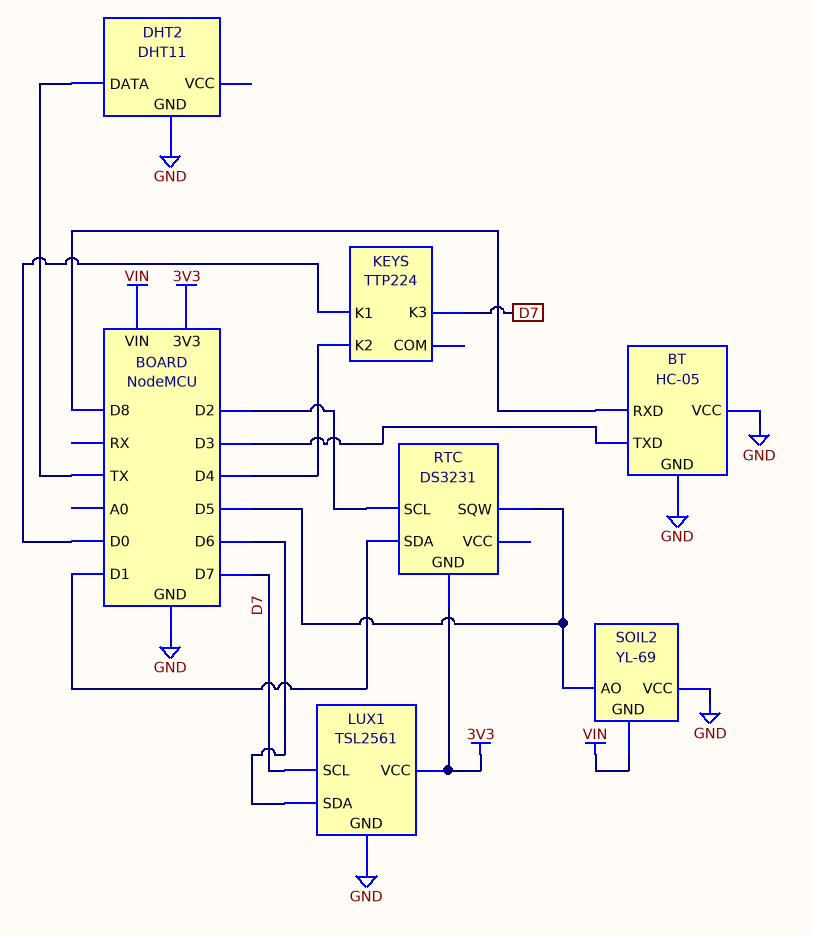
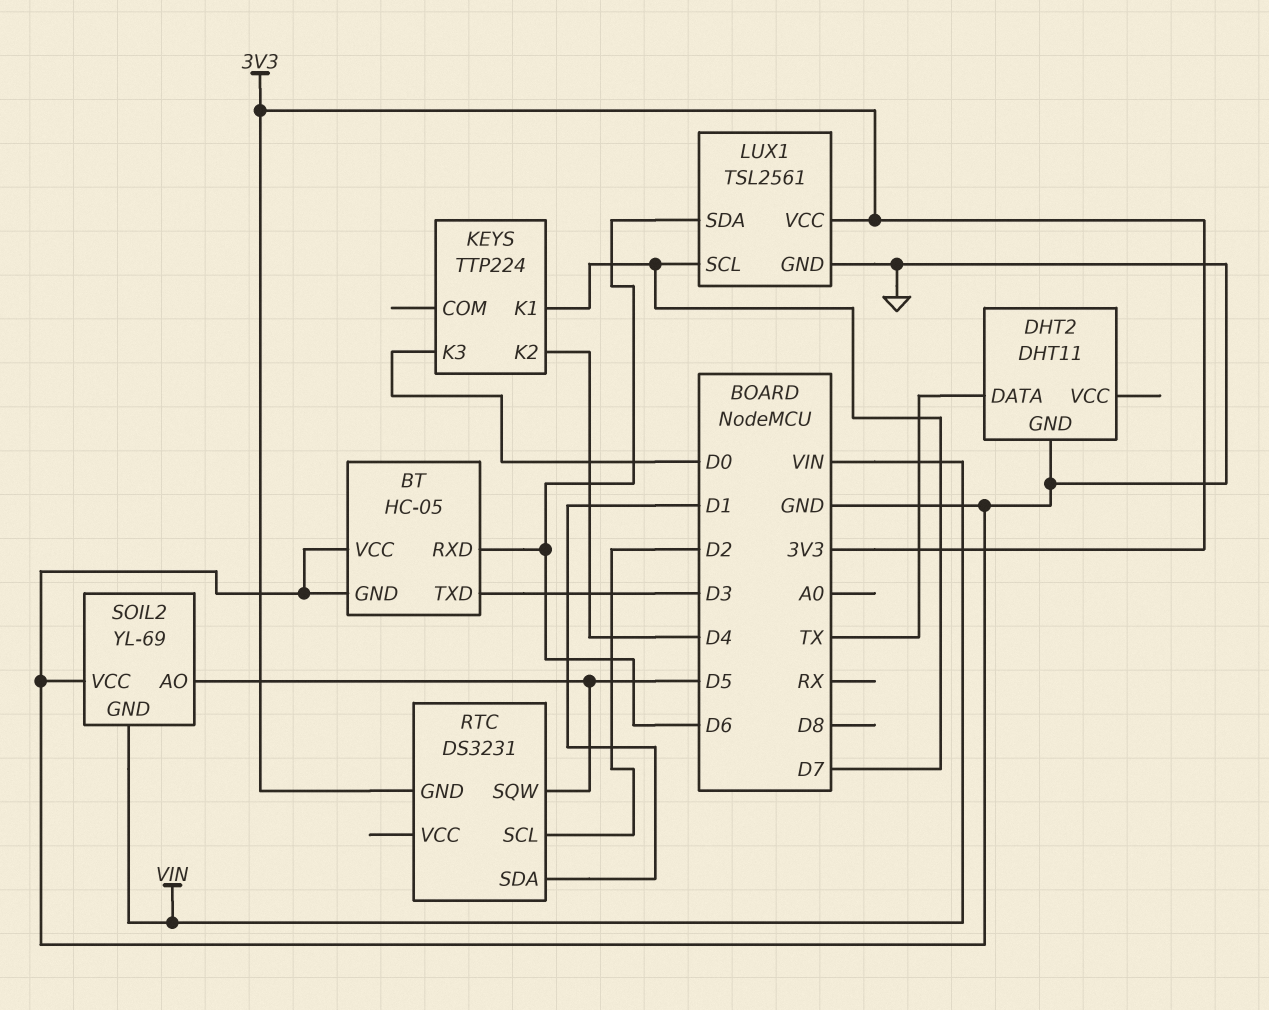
BT pin RXD: D8 -> D6
KEYS pin K1: D0 -> D7
KEYS pin K3: D7 -> D0

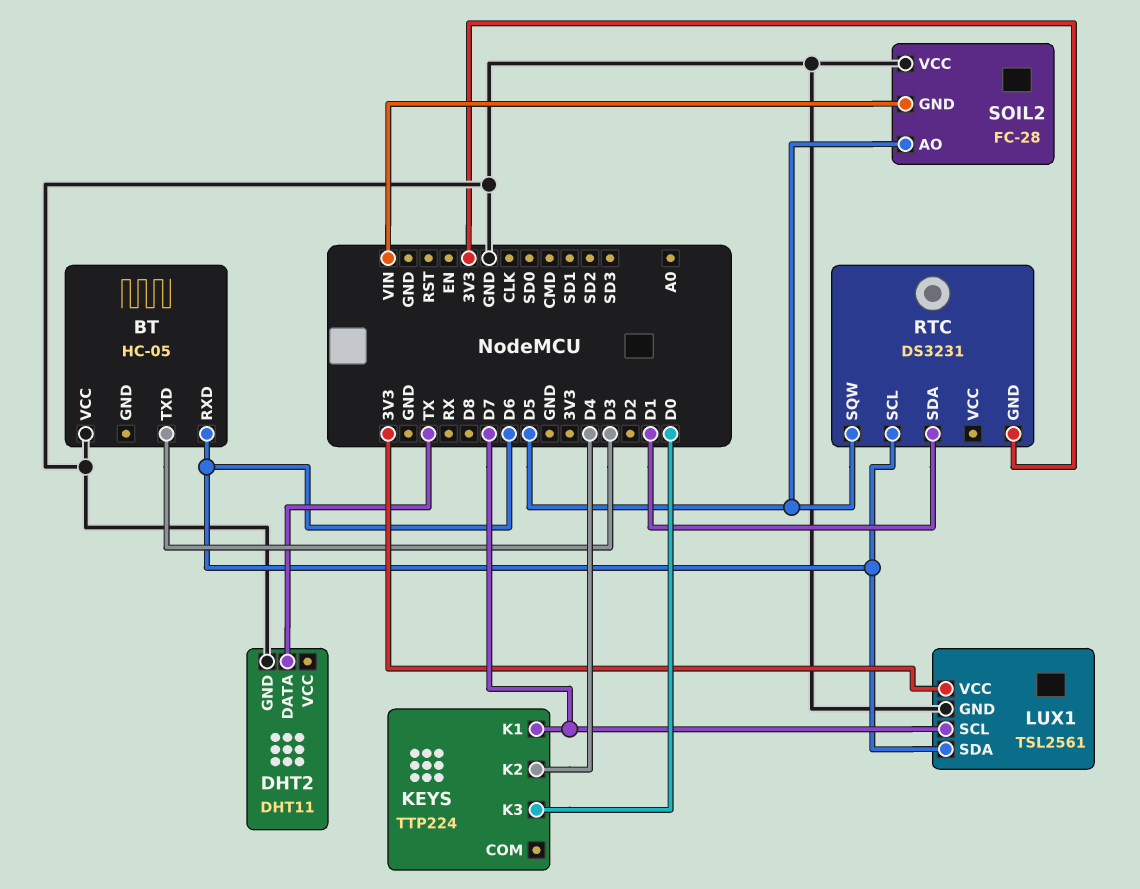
BT pin GND: GND -> none
RTC pin SCL: D2 -> D6
SOIL2: YL-69 -> FC-28

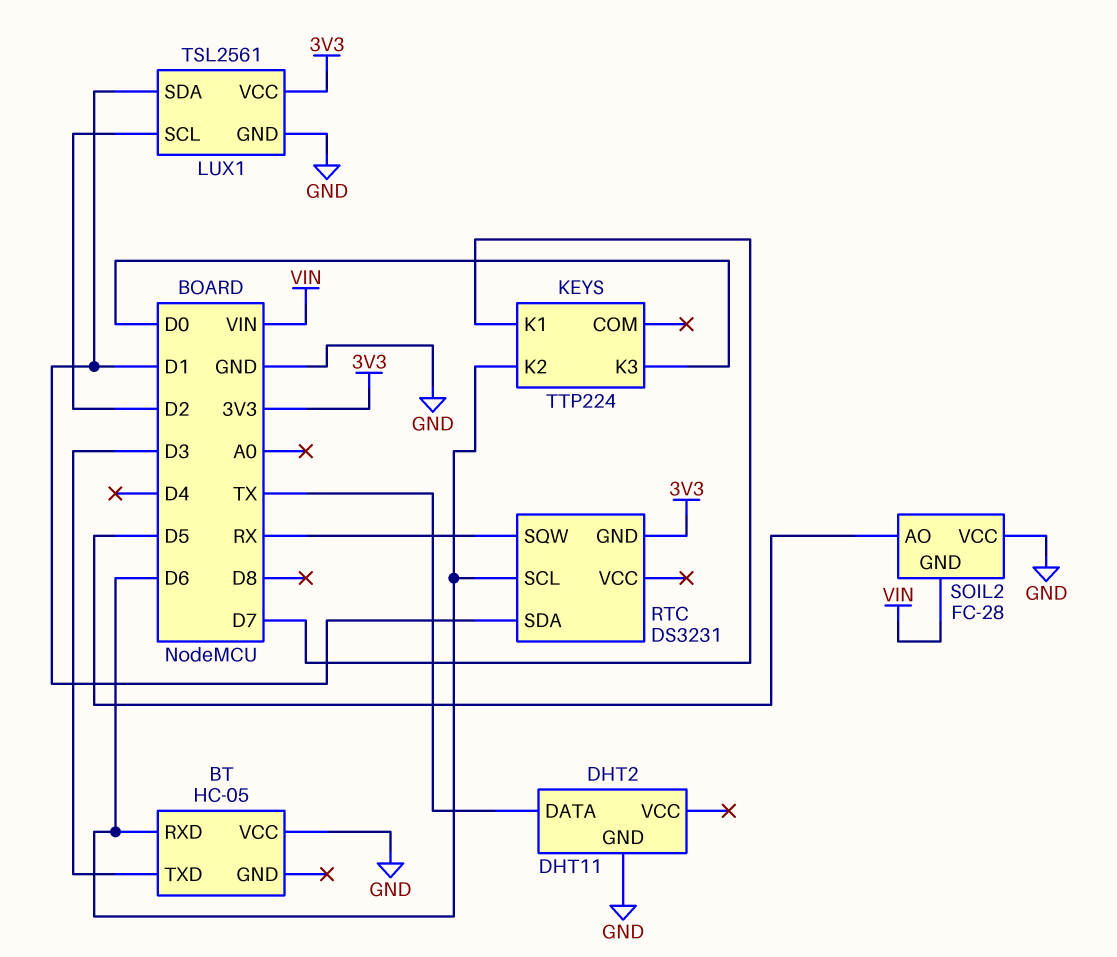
KEYS pin K2: D4 -> D6
LUX1 pin SCL: D7 -> D2
LUX1 pin SDA: D6 -> D1
RTC pin SQW: D5 -> RX

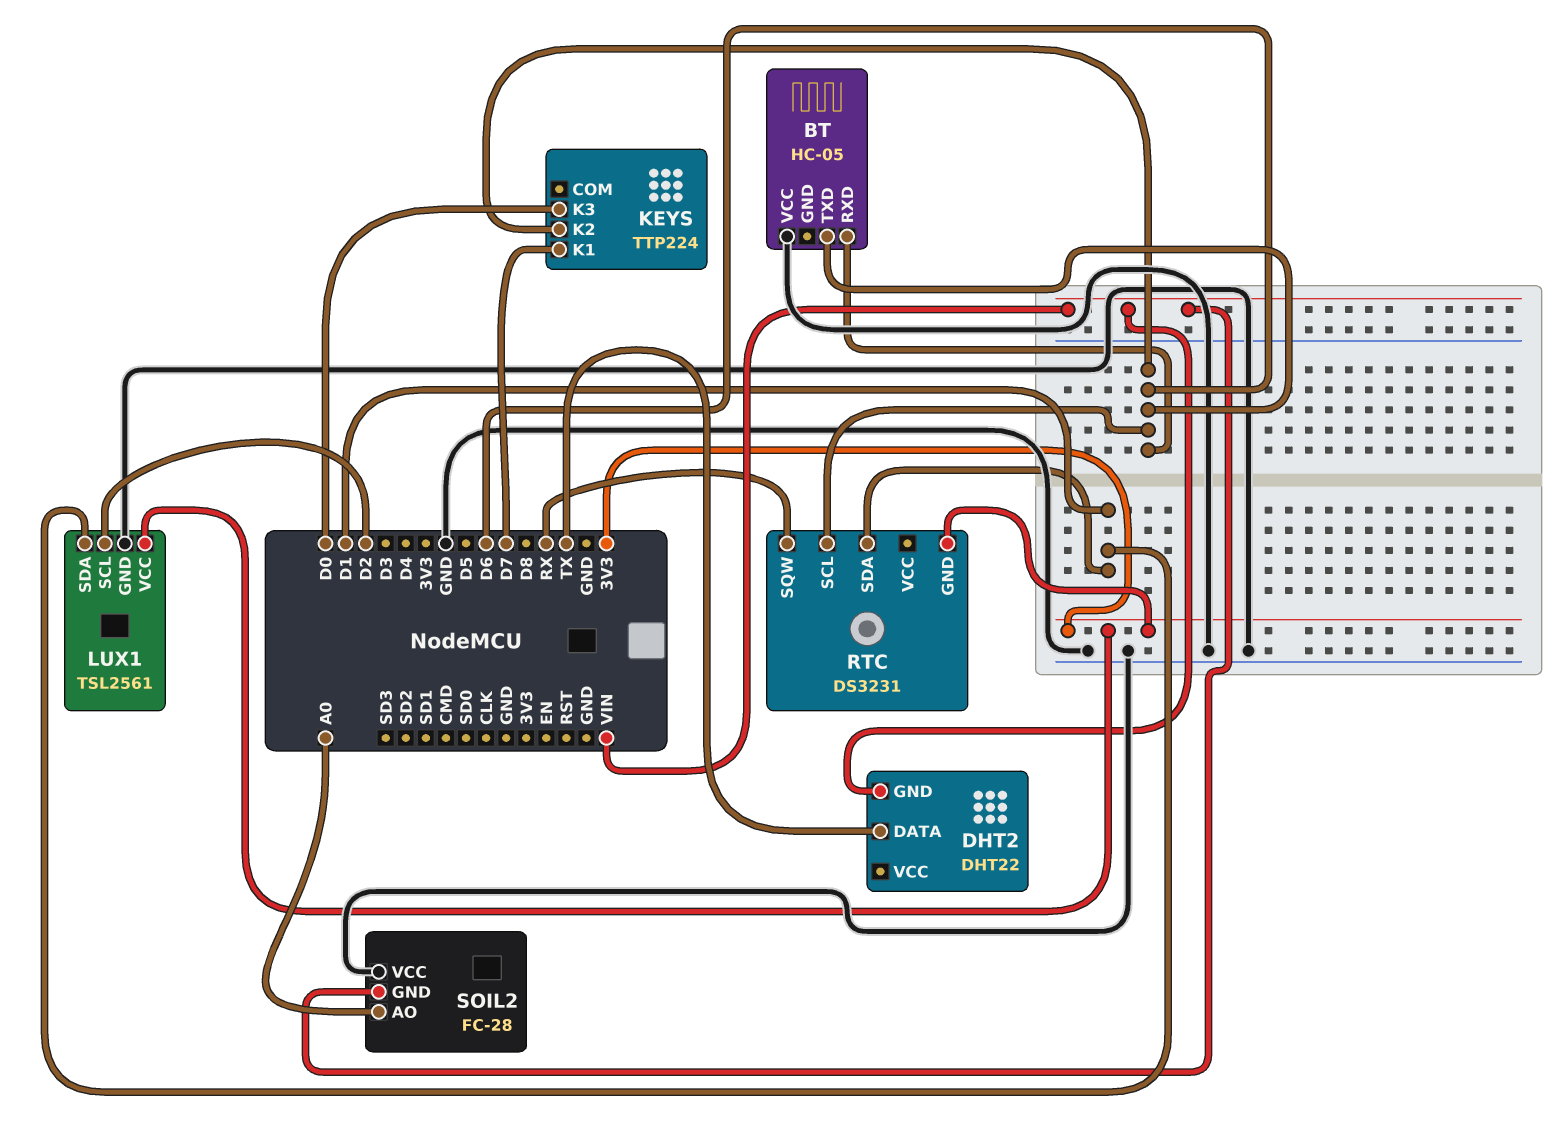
BT pin TXD: D3 -> D6
DHT2: DHT11 -> DHT22
DHT2 pin GND: GND -> VIN
SOIL2 pin AO: D5 -> A0

